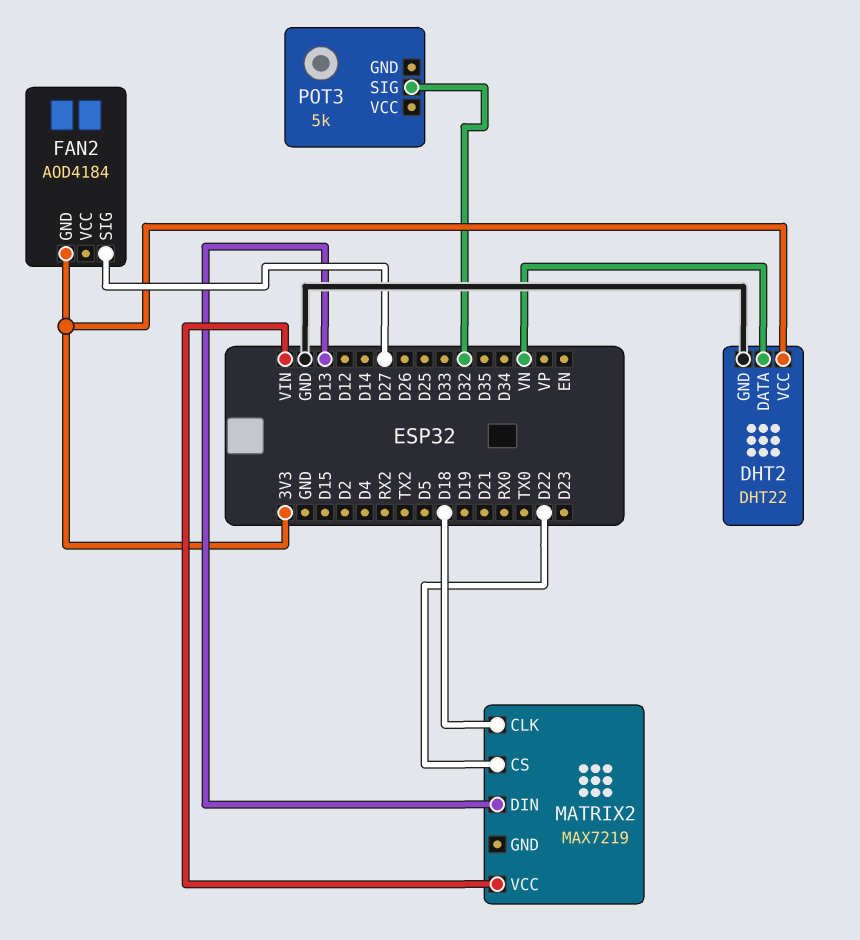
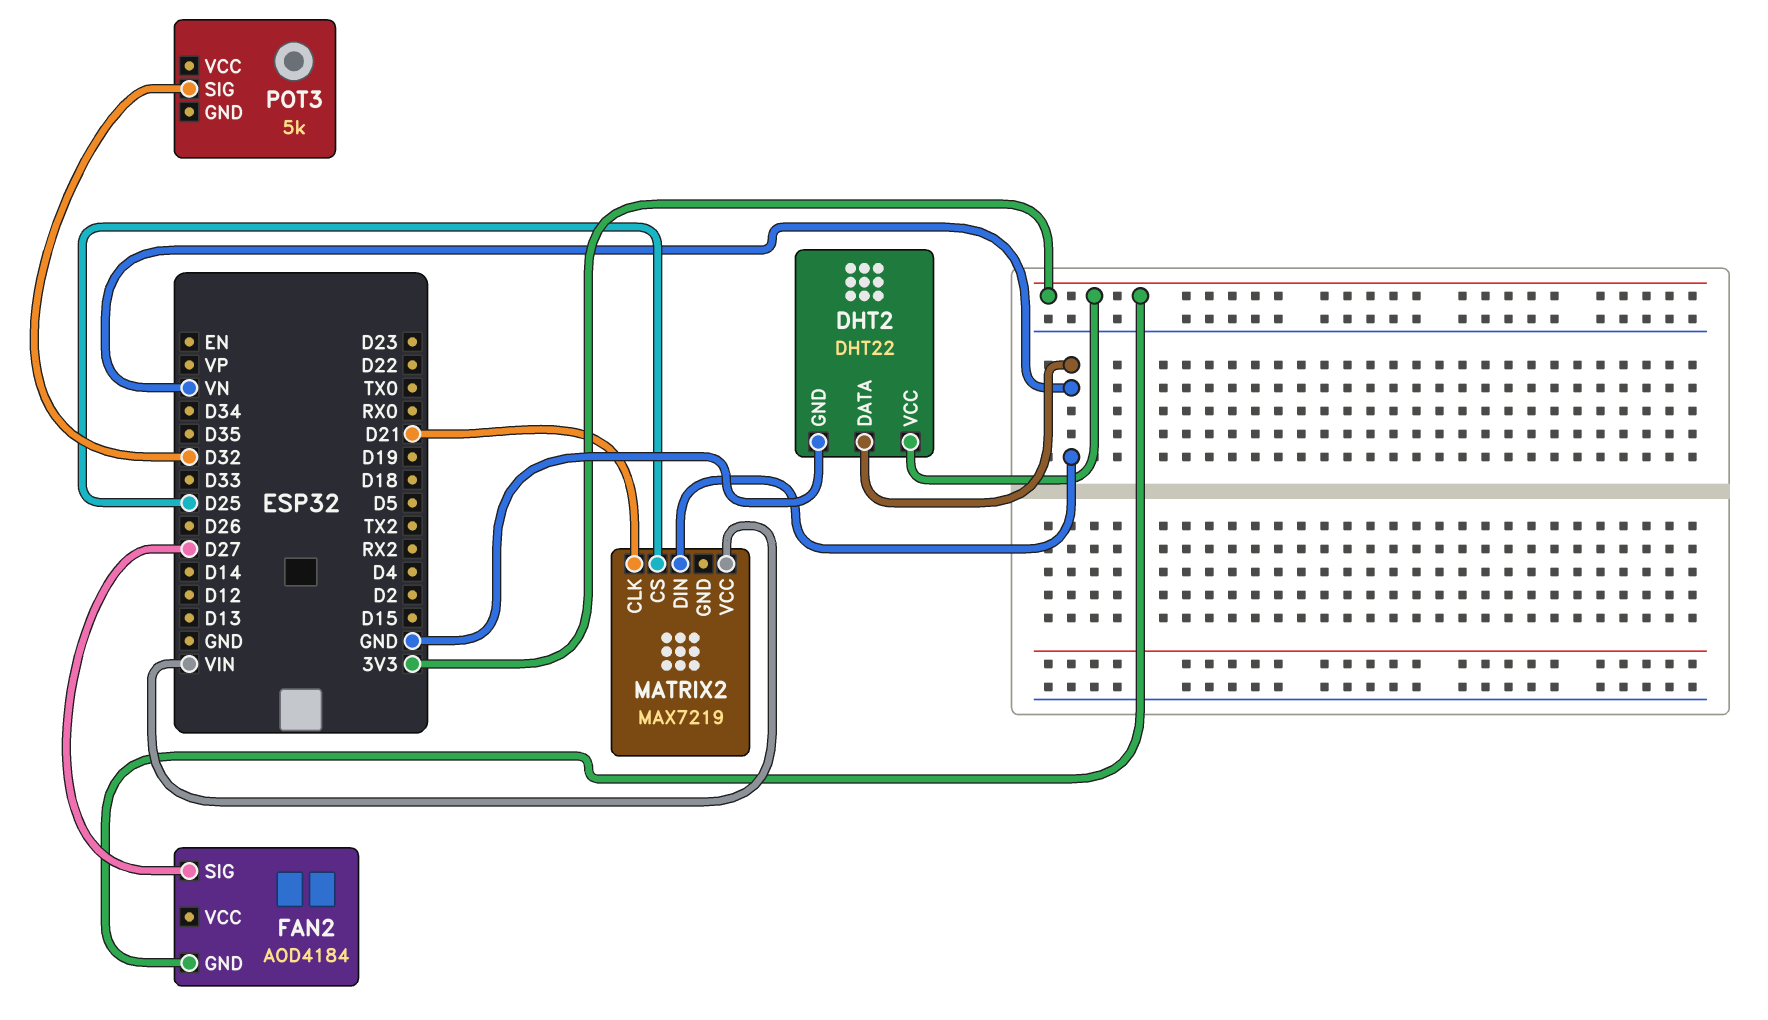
MATRIX2 pin CLK: D18 -> D21
MATRIX2 pin CS: D22 -> D25
MATRIX2 pin DIN: D13 -> VN

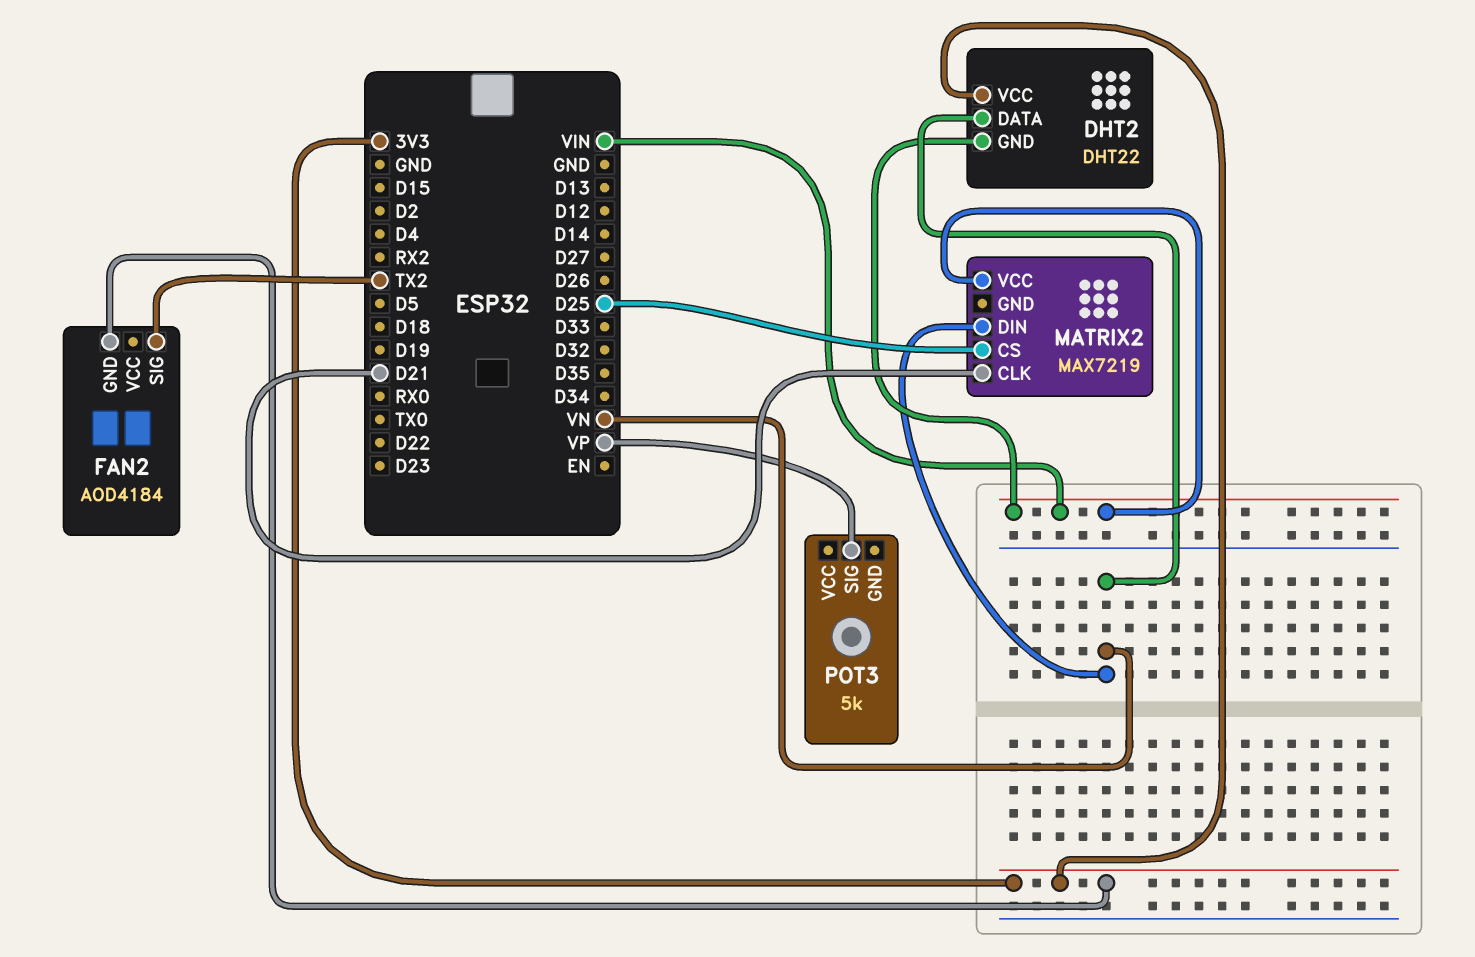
DHT2 pin GND: GND -> VIN
FAN2 pin SIG: D27 -> TX2
POT3 pin SIG: D32 -> VP

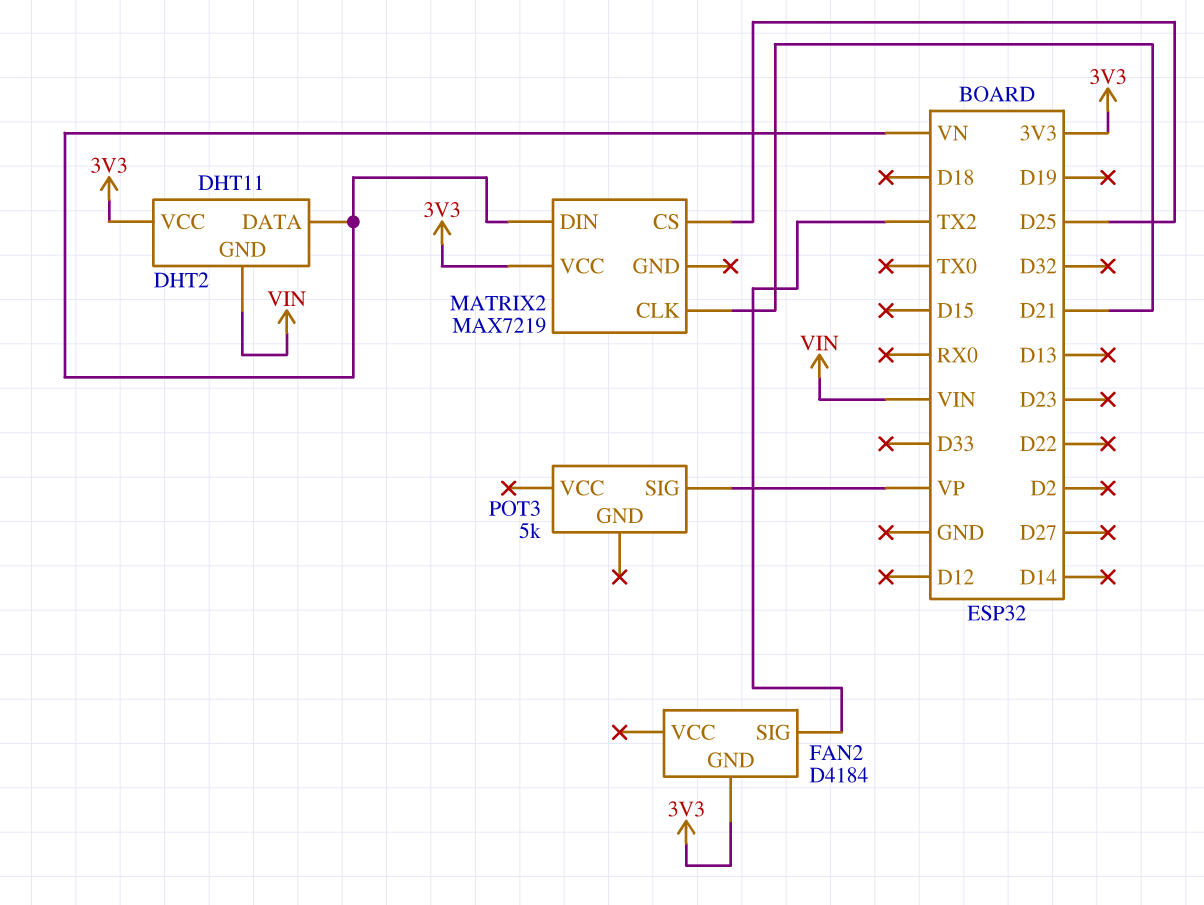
DHT2: DHT22 -> DHT11
FAN2: AOD4184 -> D4184
MATRIX2 pin VCC: VIN -> 3V3

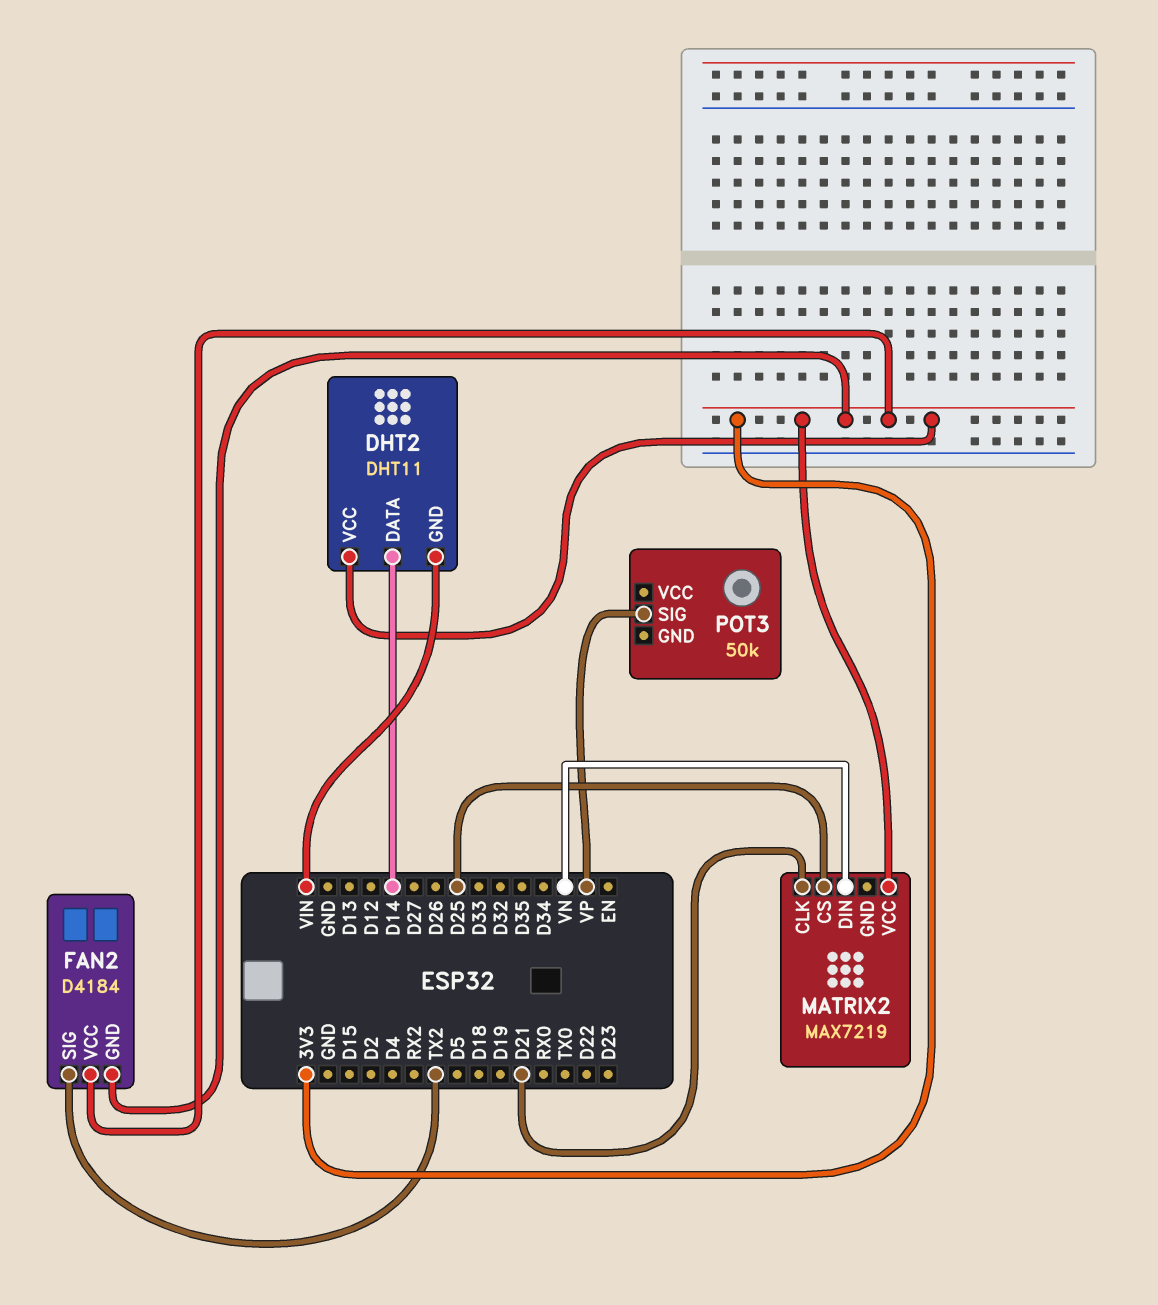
DHT2 pin DATA: VN -> D14
FAN2 pin VCC: none -> 3V3
POT3: 5k -> 50k

